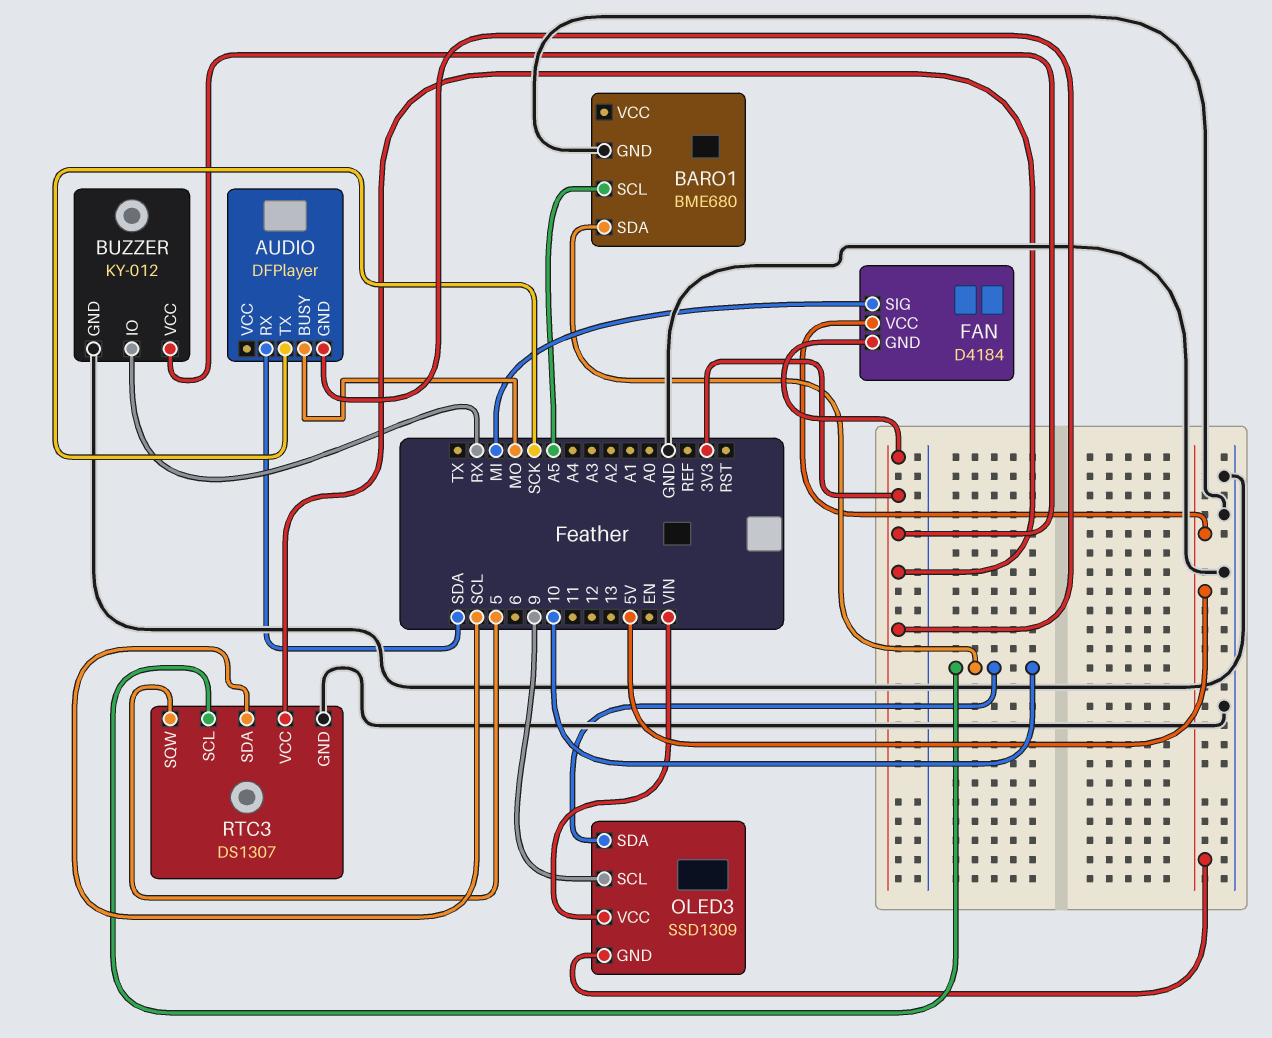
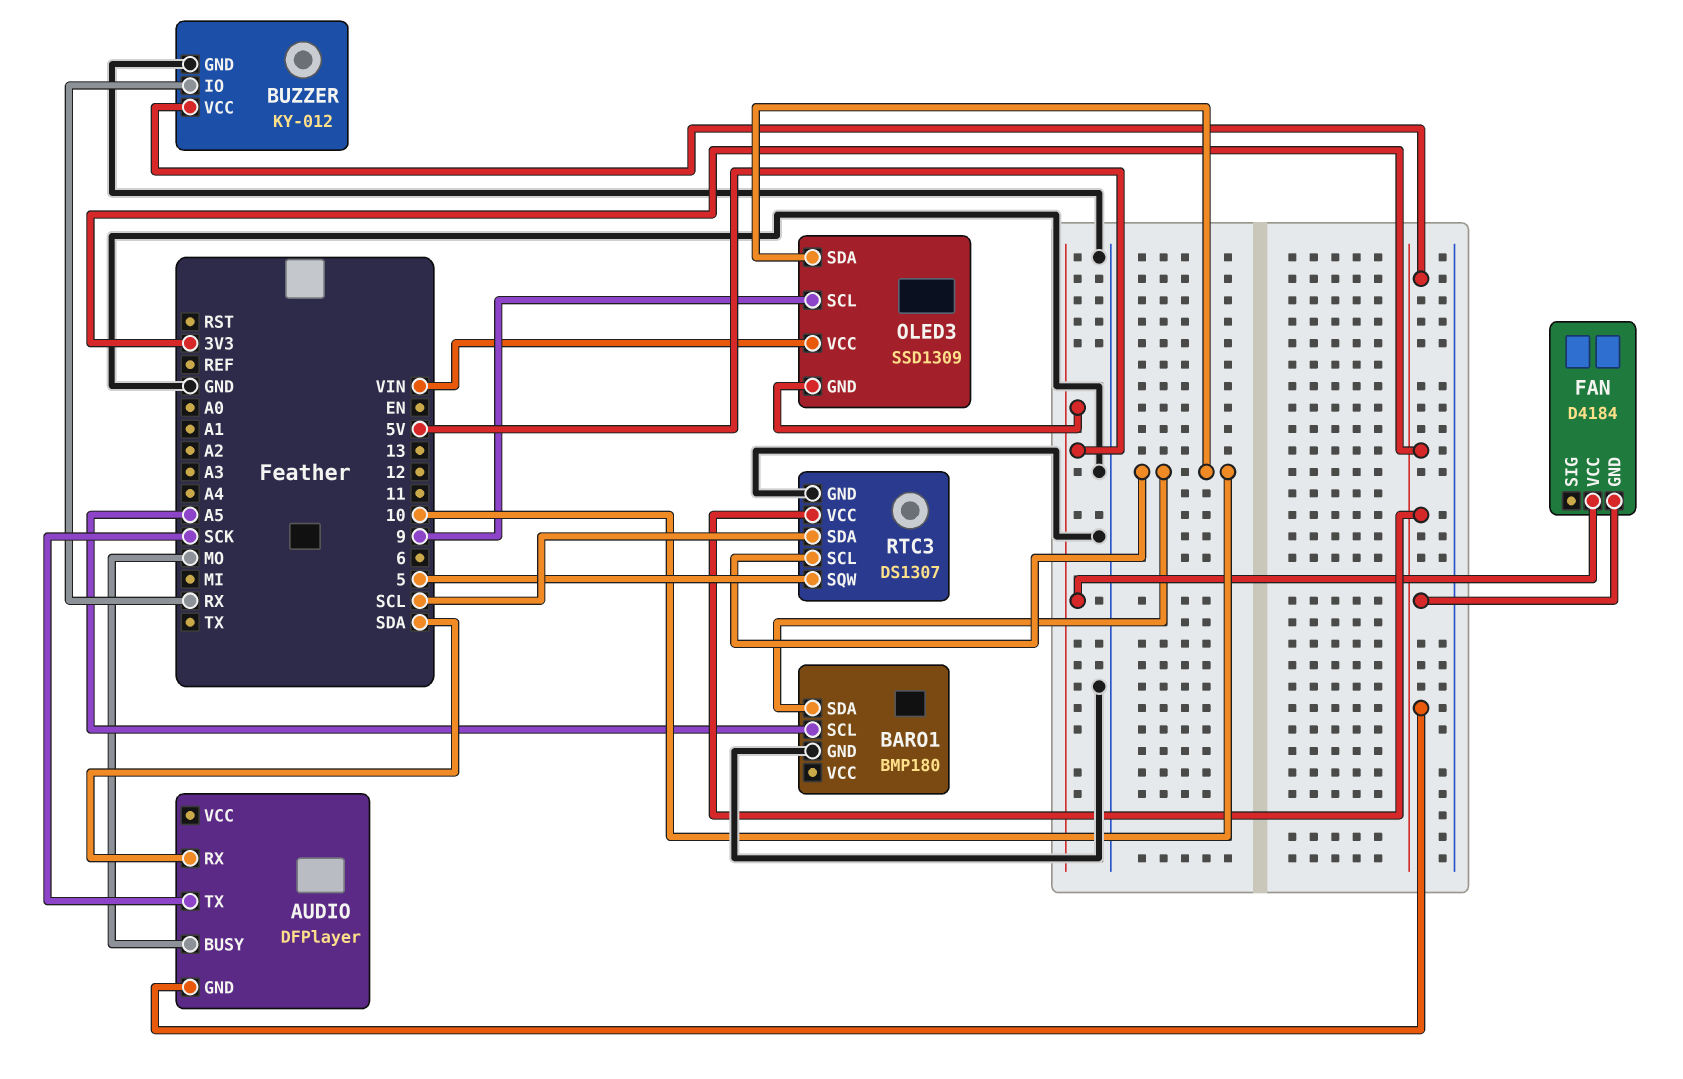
BARO1: BME680 -> BMP180
FAN pin SIG: MI -> none

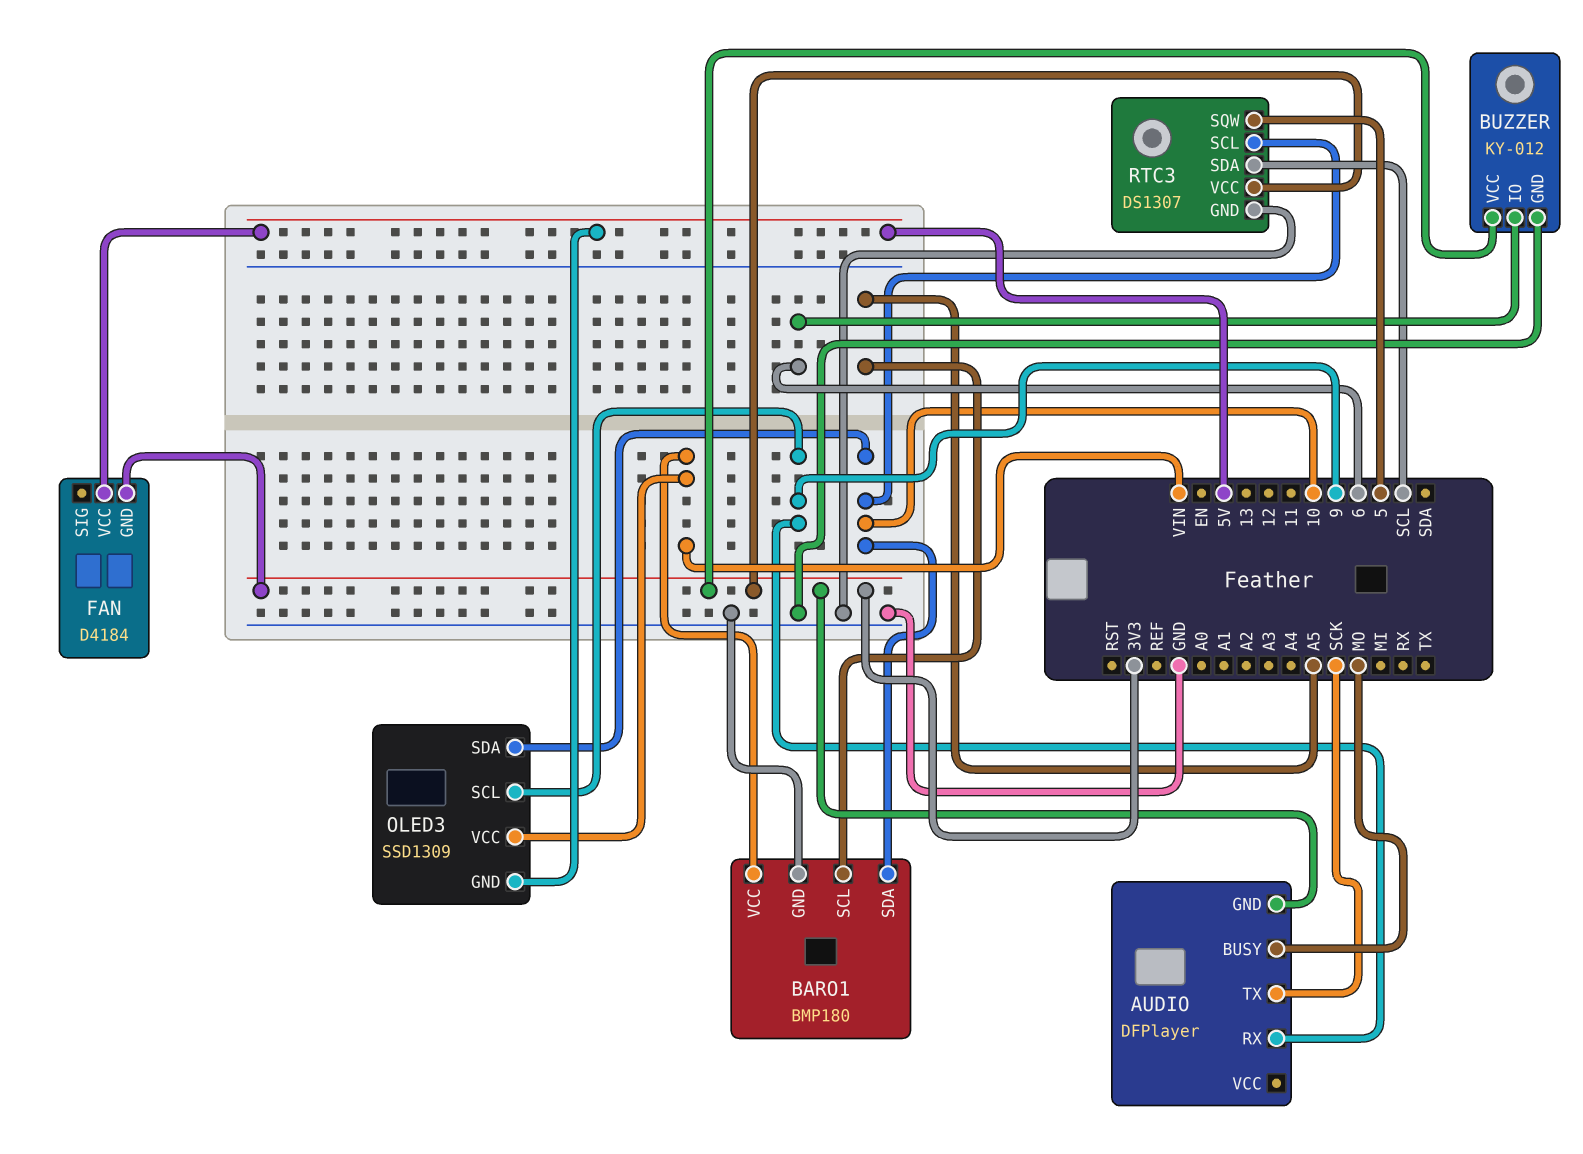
AUDIO pin RX: SDA -> 9
BARO1 pin VCC: none -> VIN
BUZZER pin IO: RX -> 6

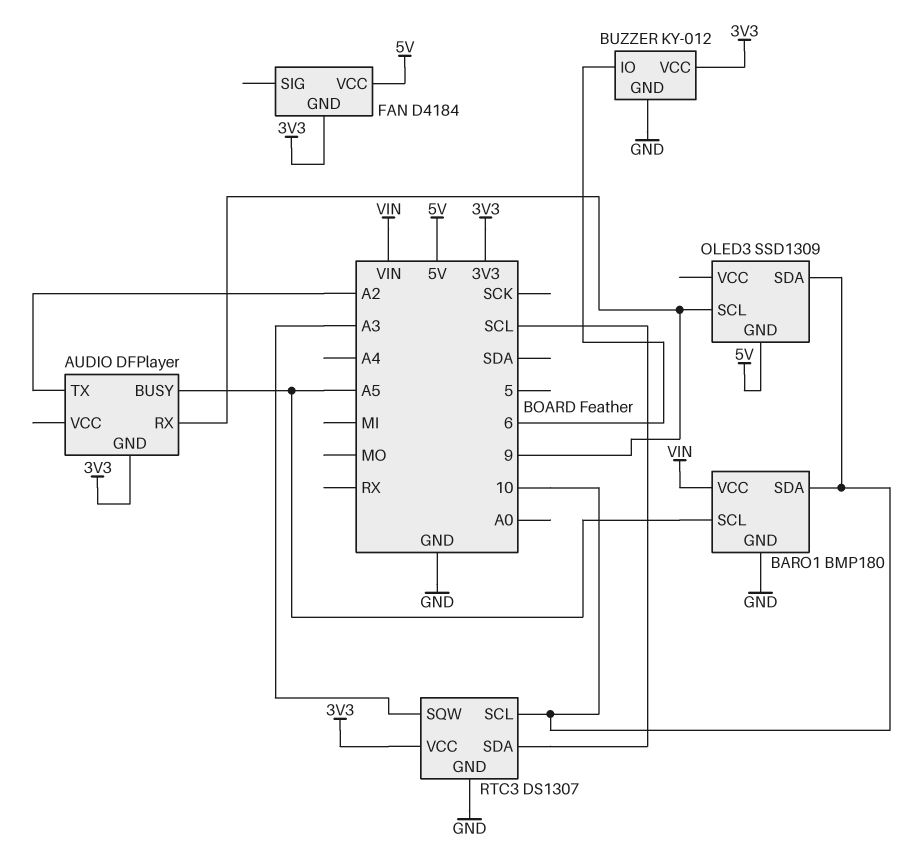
AUDIO pin BUSY: MO -> A5
AUDIO pin TX: SCK -> A2
OLED3 pin VCC: VIN -> none
RTC3 pin SQW: 5 -> A3

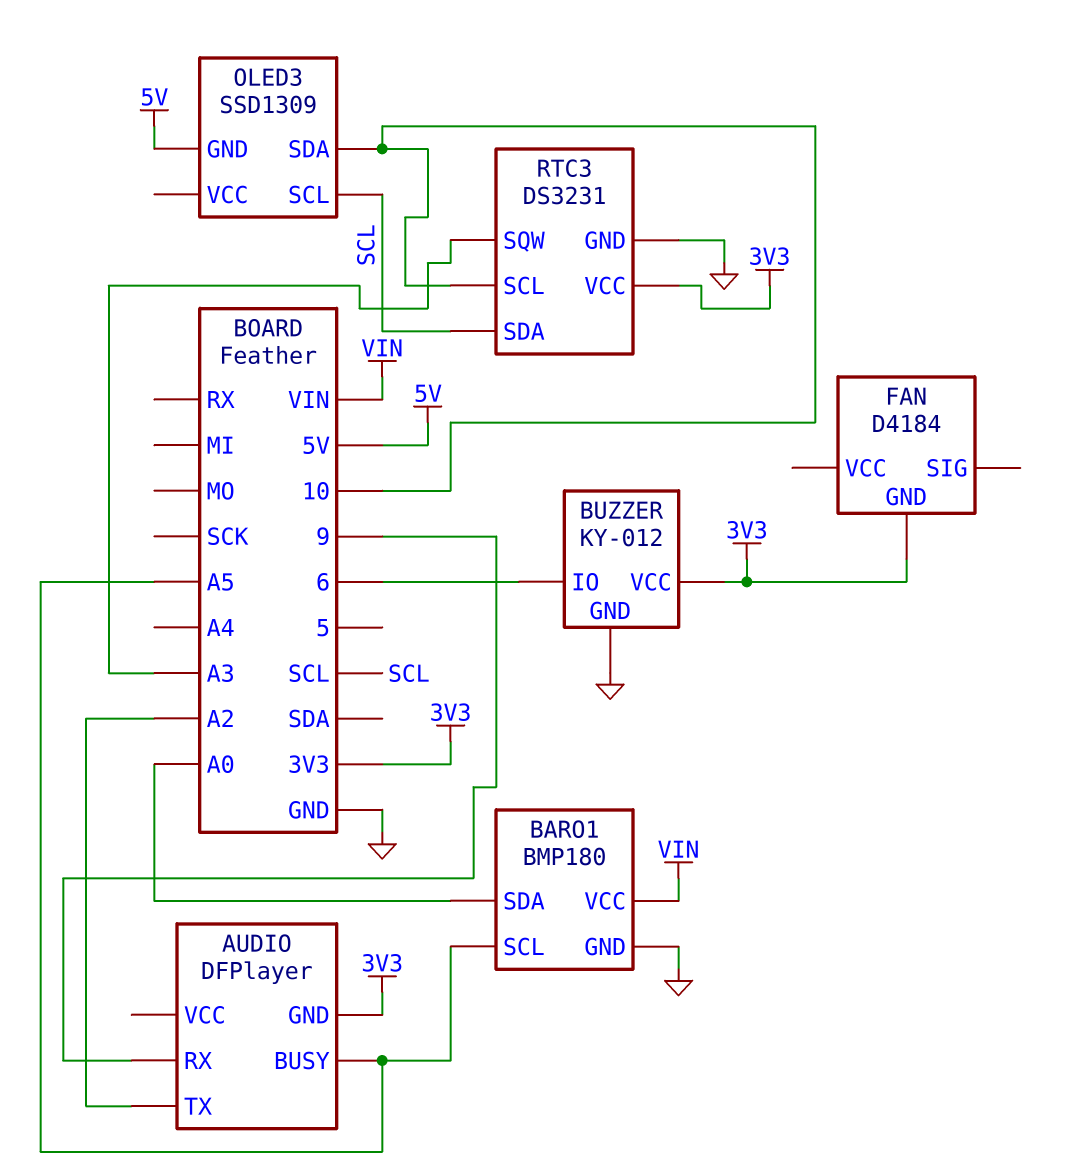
BARO1 pin SDA: 10 -> A0
FAN pin VCC: 5V -> none
OLED3 pin SCL: 9 -> SCL
RTC3: DS1307 -> DS3231

